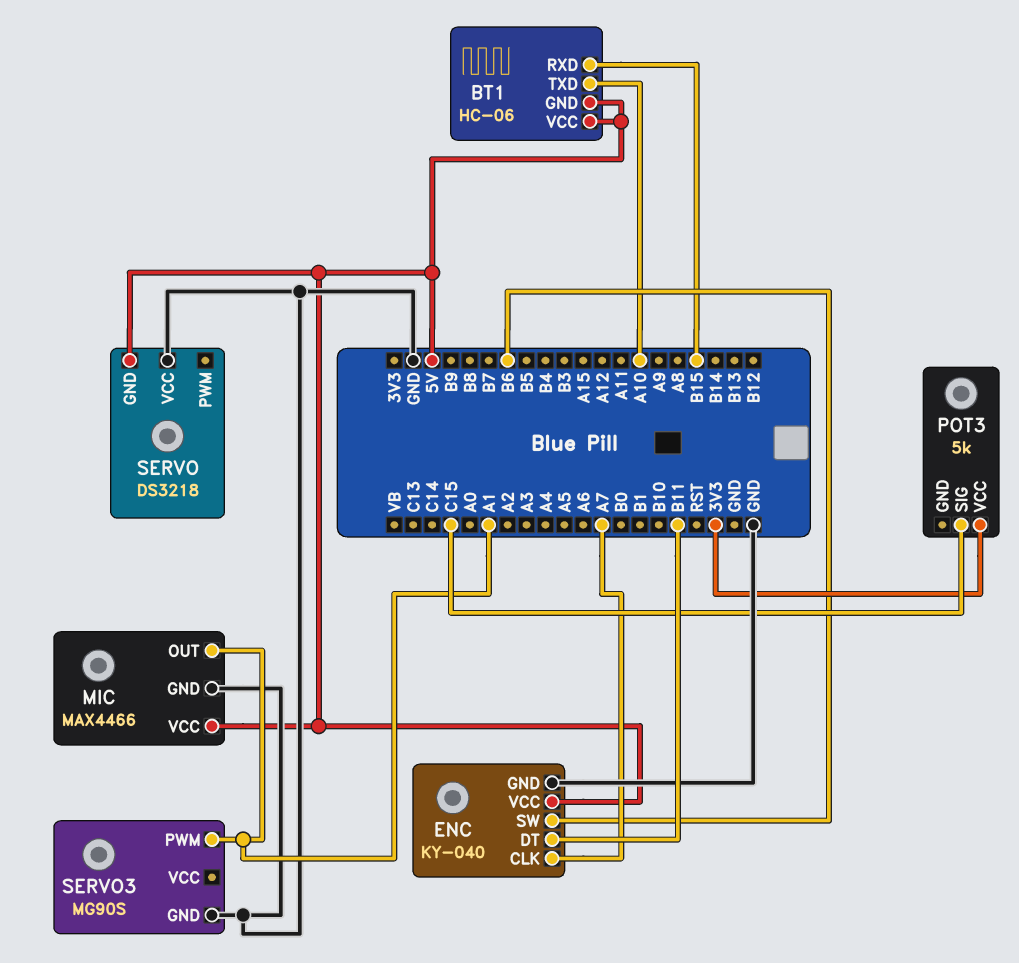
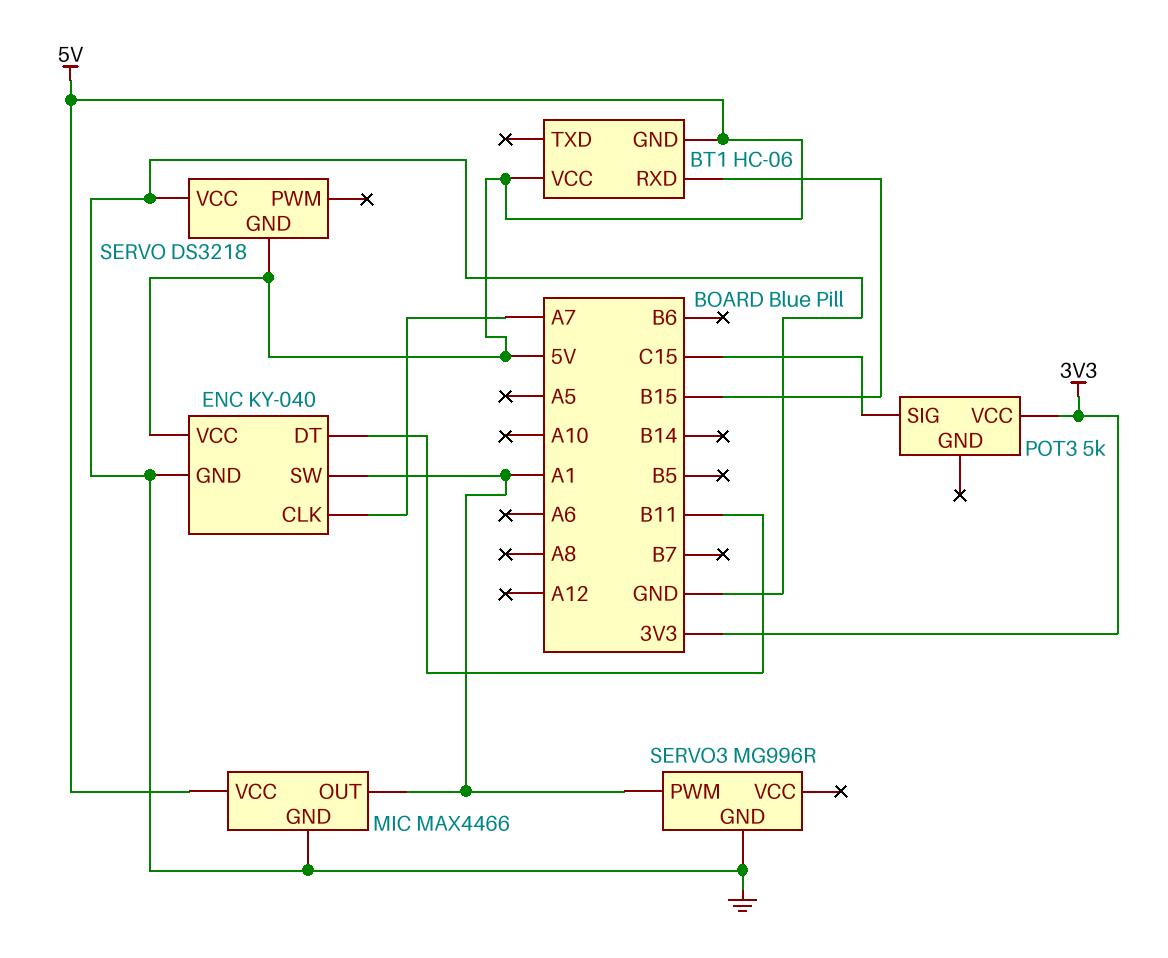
BT1 pin TXD: A10 -> none
ENC pin SW: B6 -> A1
SERVO3: MG90S -> MG996R

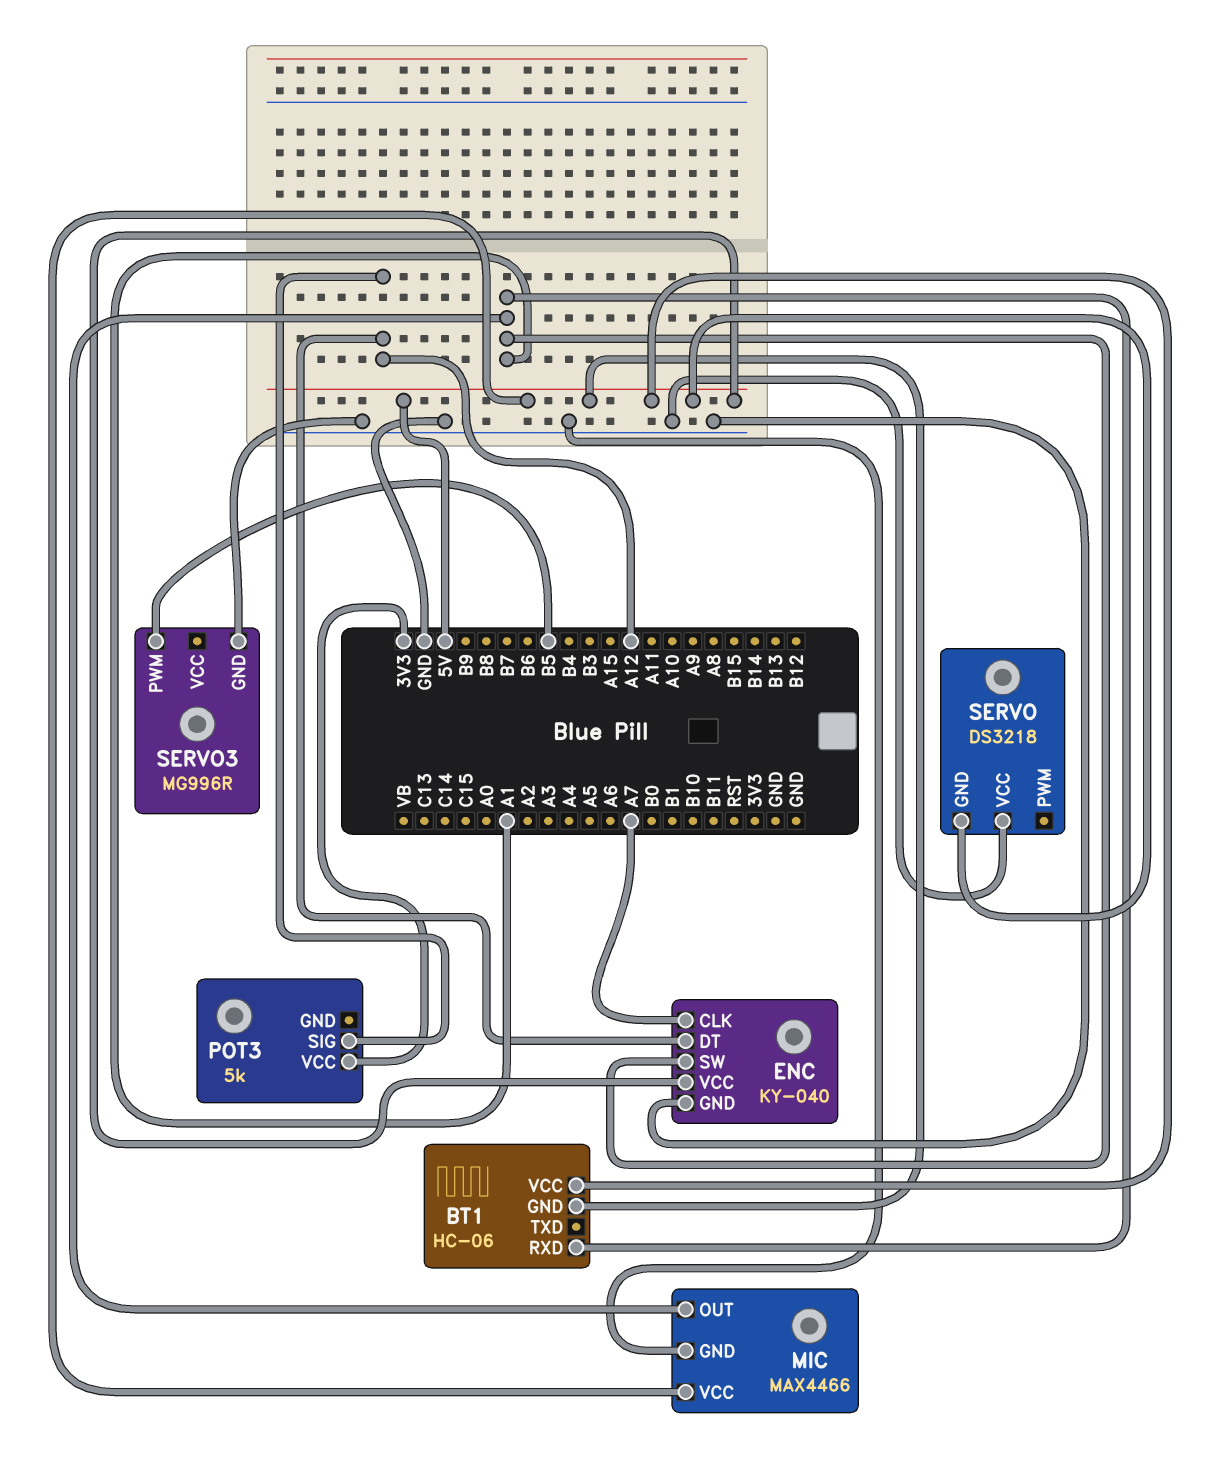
BT1 pin RXD: B15 -> A1
ENC pin DT: B11 -> A12
POT3 pin SIG: C15 -> A12
SERVO3 pin PWM: A1 -> B5

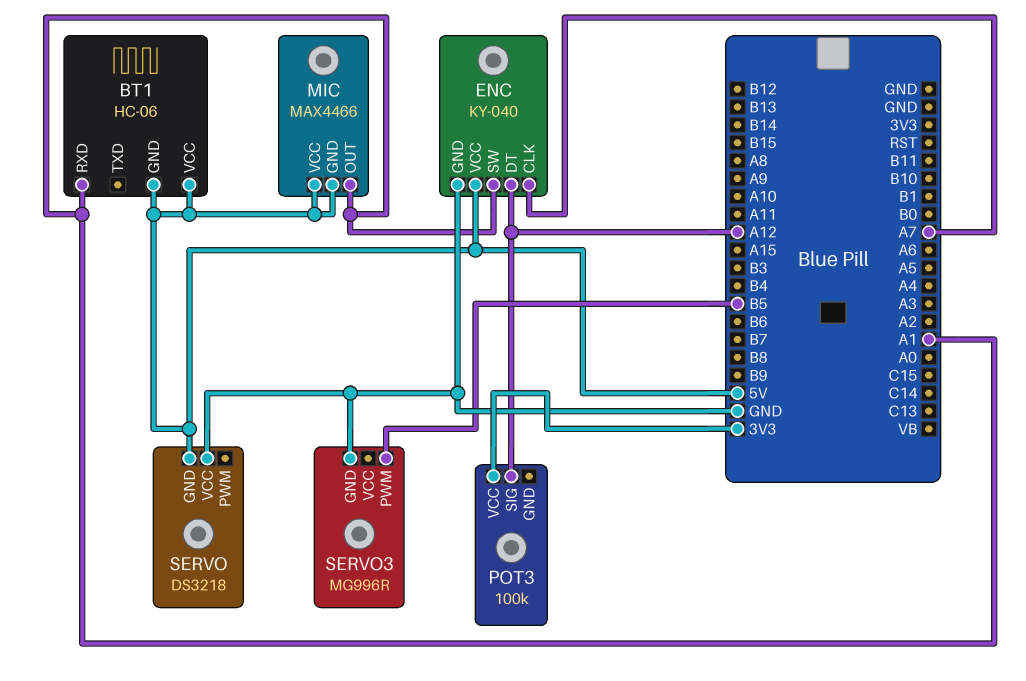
MIC pin GND: GND -> 5V
POT3: 5k -> 100k

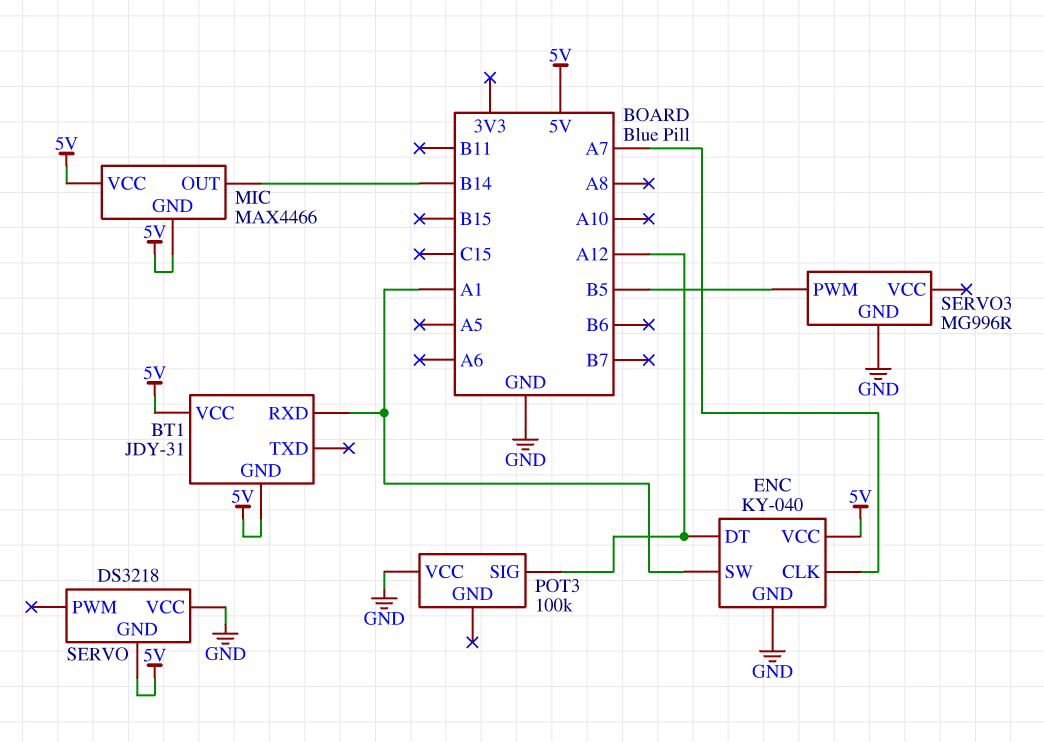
BT1: HC-06 -> JDY-31
MIC pin OUT: A1 -> B14
POT3 pin VCC: 3V3 -> GND

